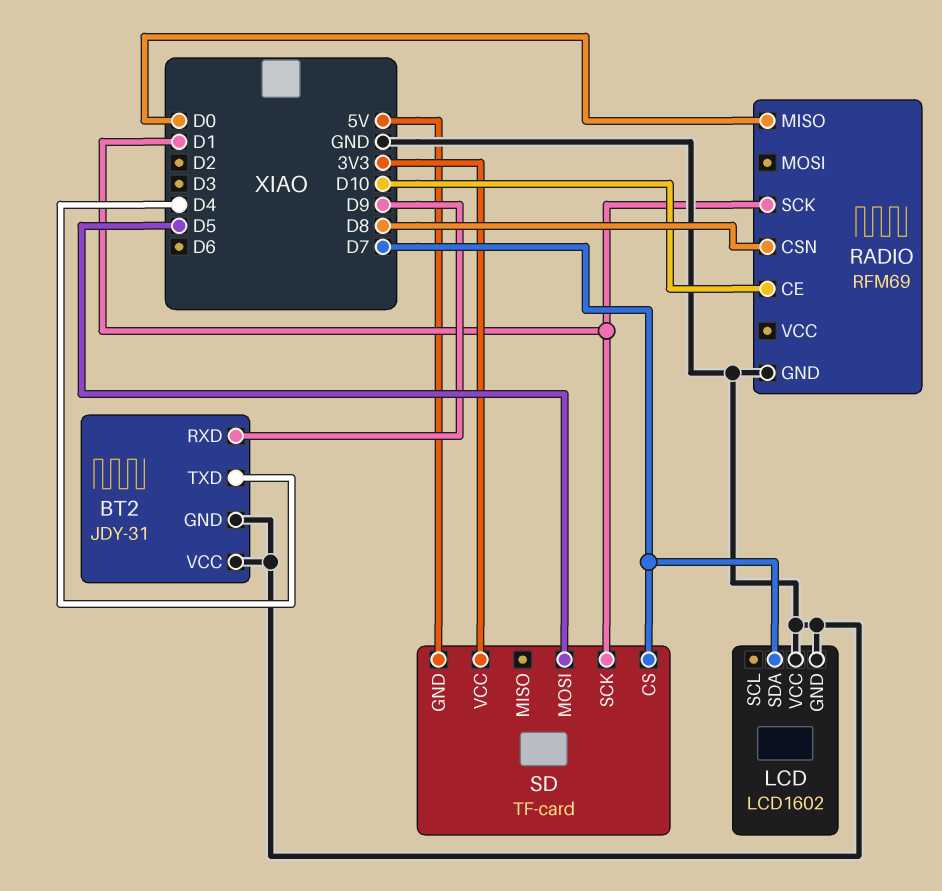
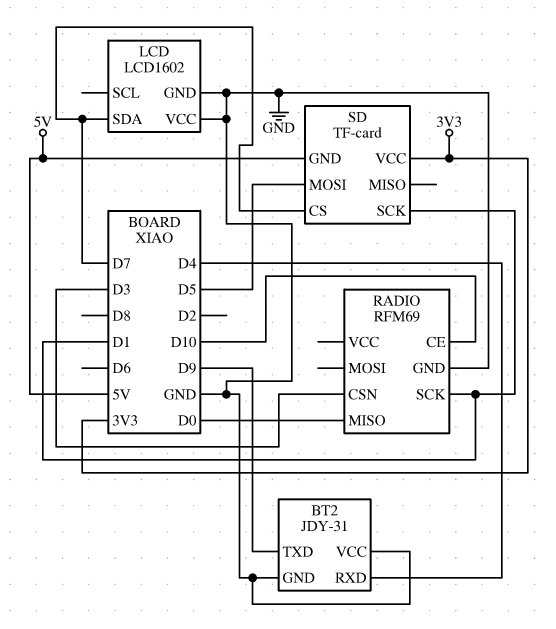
BT2 pin RXD: D9 -> D4
BT2 pin TXD: D4 -> D9
RADIO pin CSN: D8 -> D3

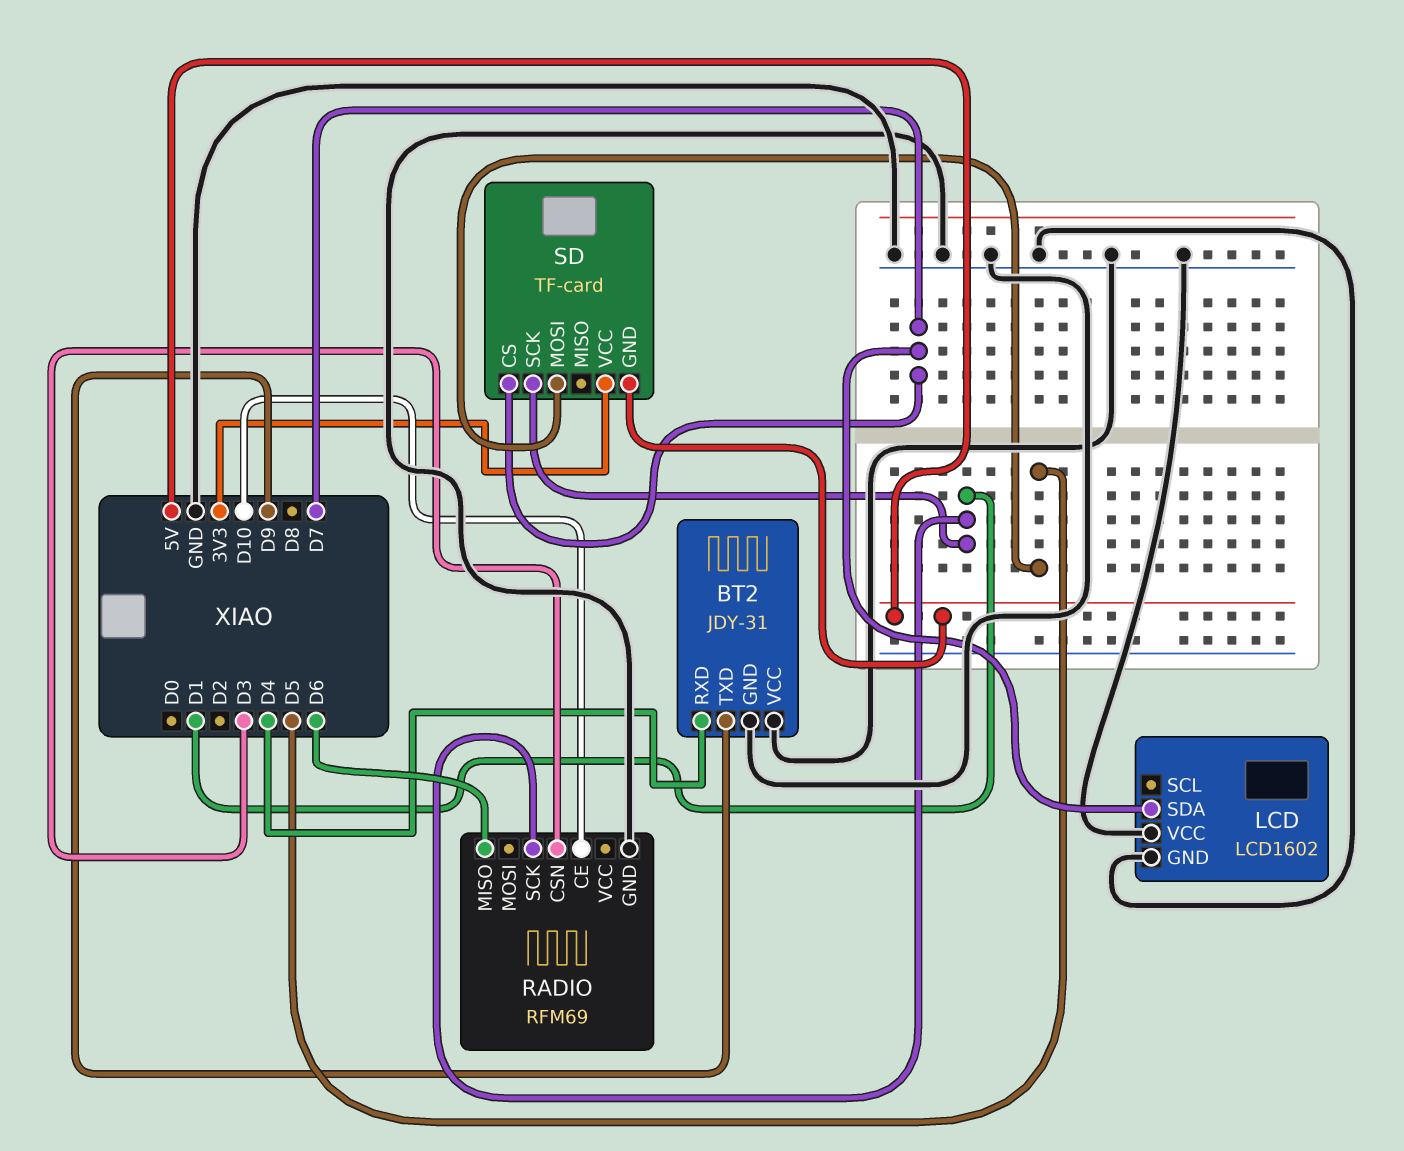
RADIO pin MISO: D0 -> D6

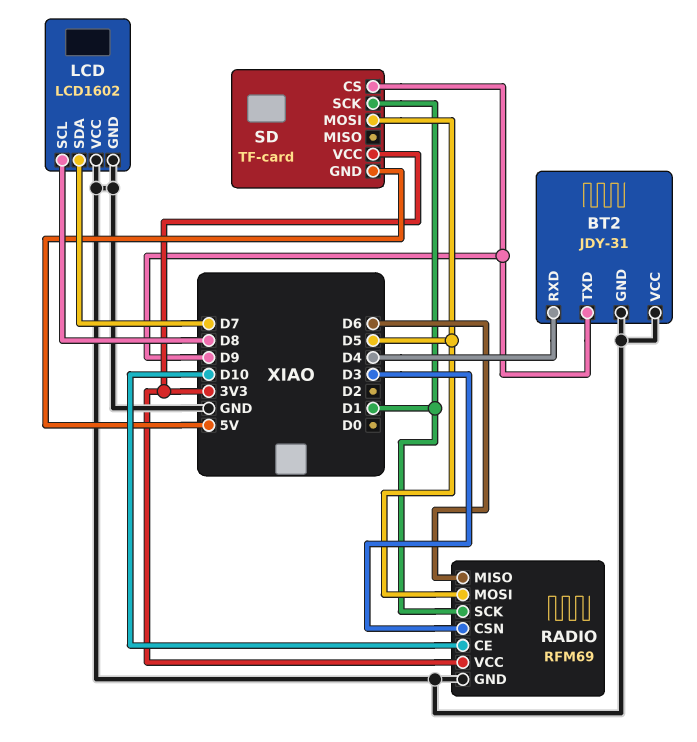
LCD pin SCL: none -> D8
RADIO pin MOSI: none -> D5
RADIO pin VCC: none -> 3V3
SD pin CS: D7 -> D9

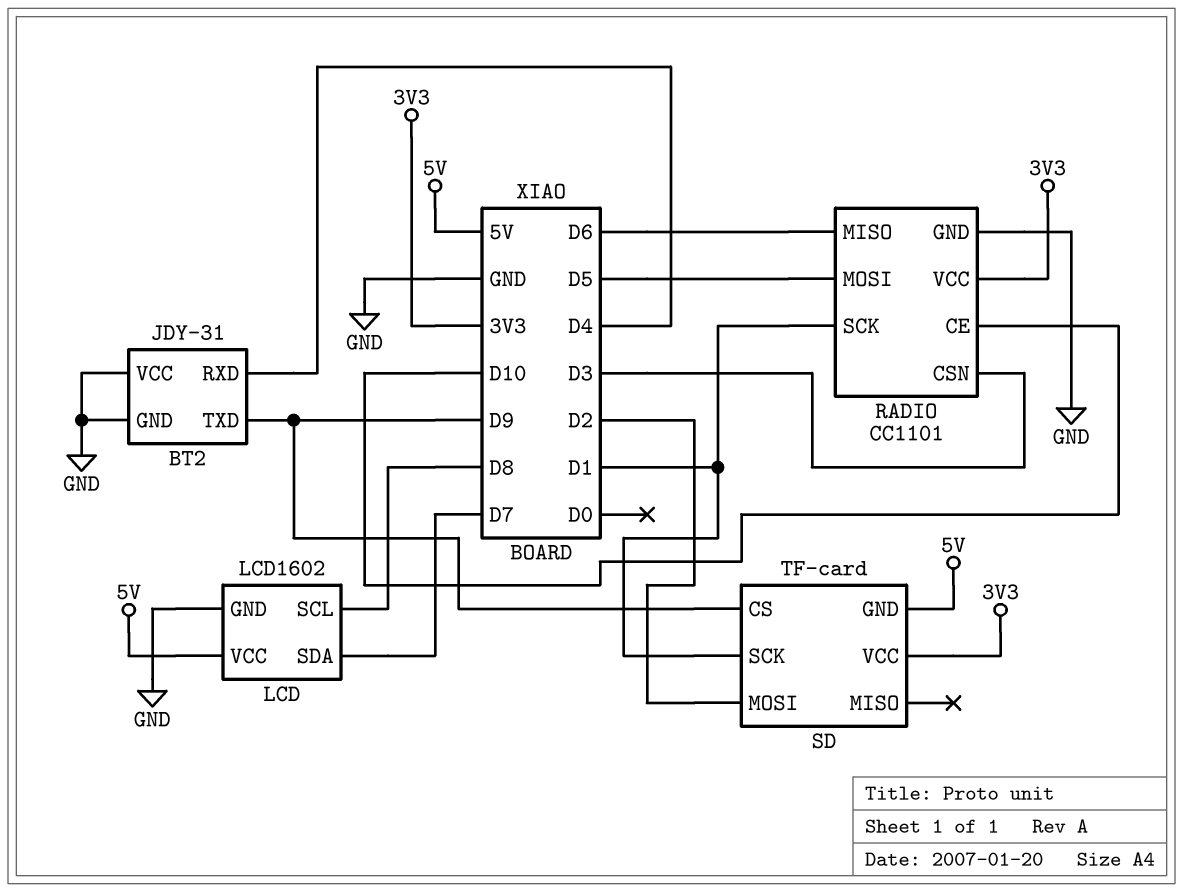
LCD pin VCC: GND -> 5V
RADIO: RFM69 -> CC1101
SD pin MOSI: D5 -> D2

